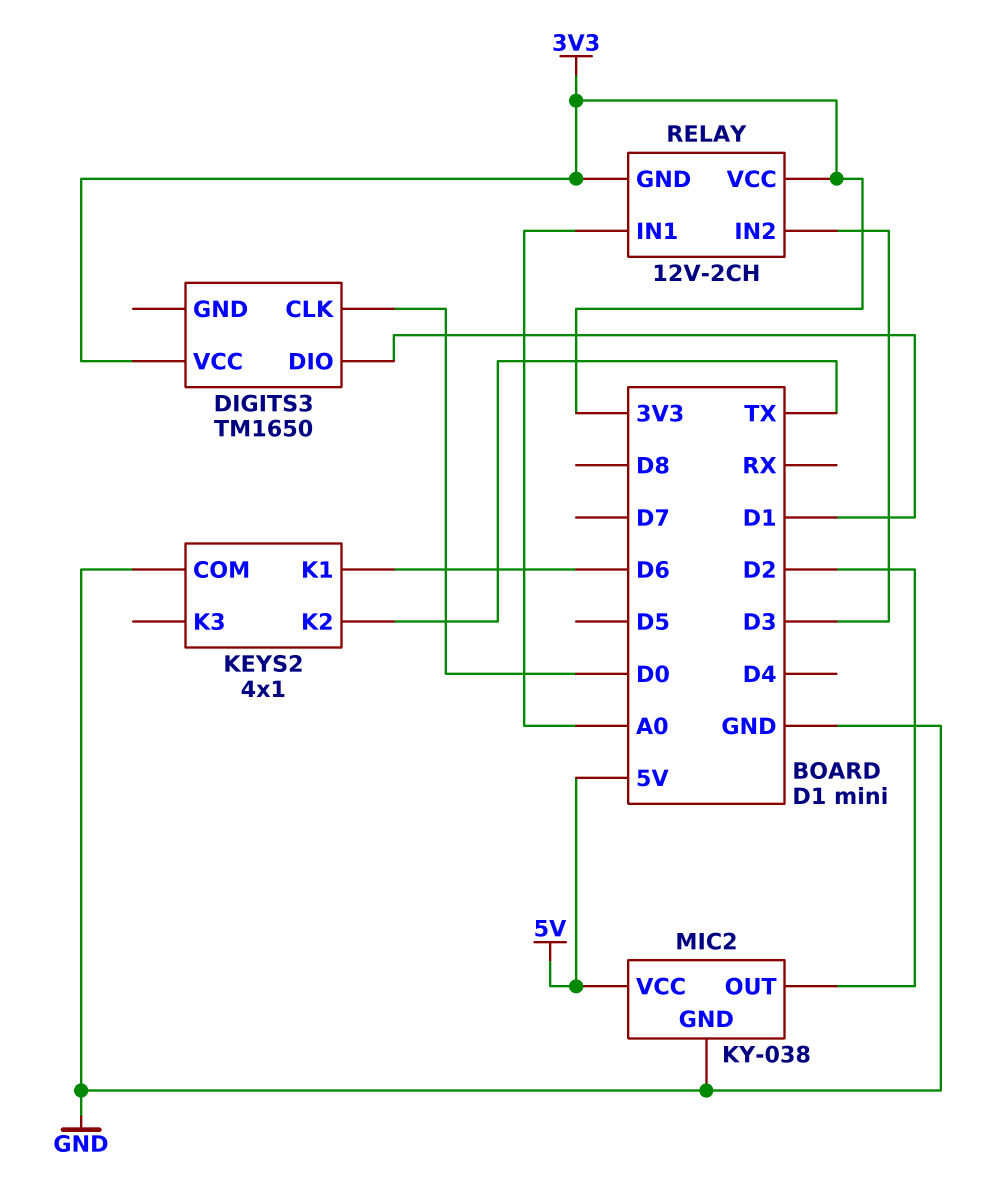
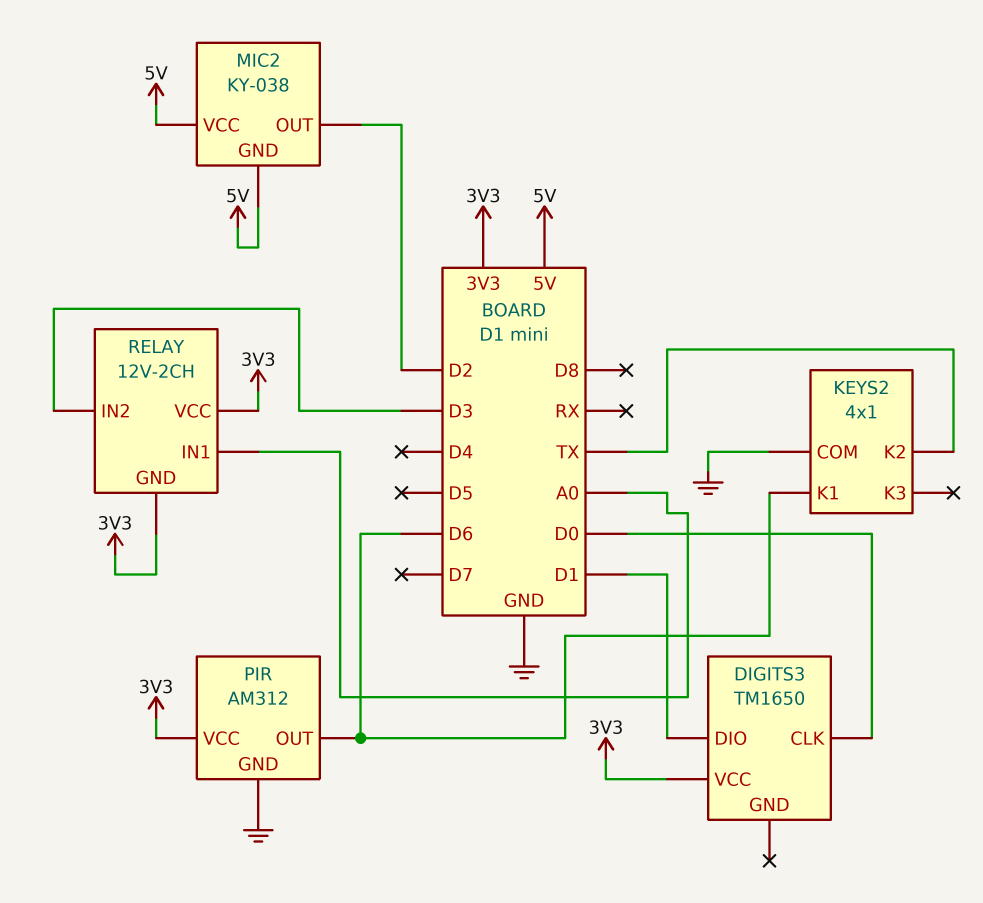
MIC2 pin GND: GND -> 5V
PIR: none -> AM312
PIR pin GND: none -> GND
PIR pin OUT: none -> D6
PIR pin VCC: none -> 3V3

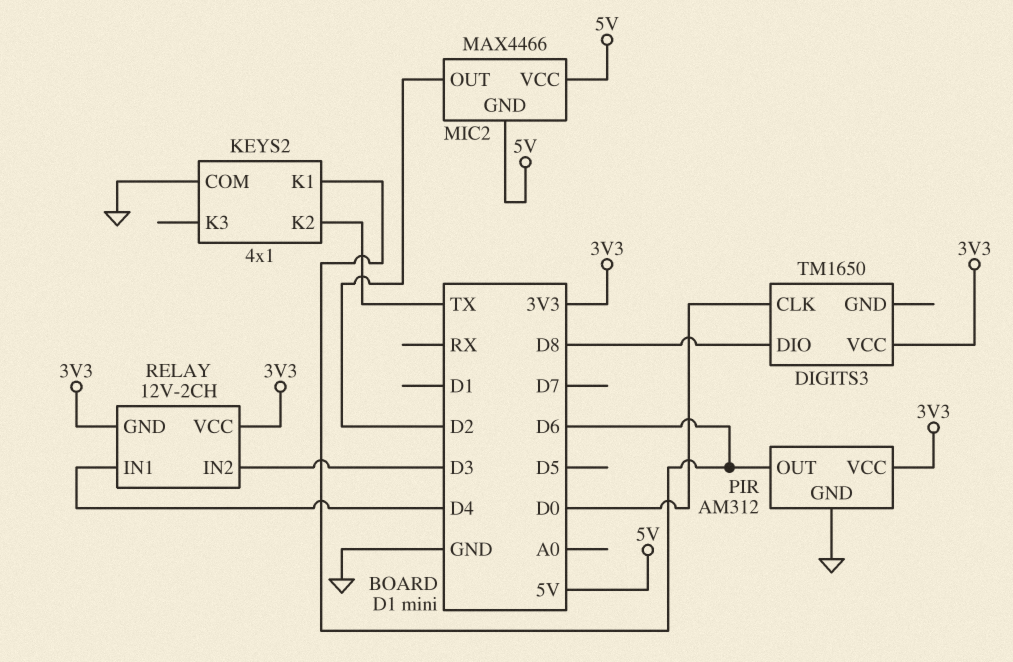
DIGITS3 pin DIO: D1 -> D8
MIC2: KY-038 -> MAX4466
RELAY pin IN1: A0 -> D4

